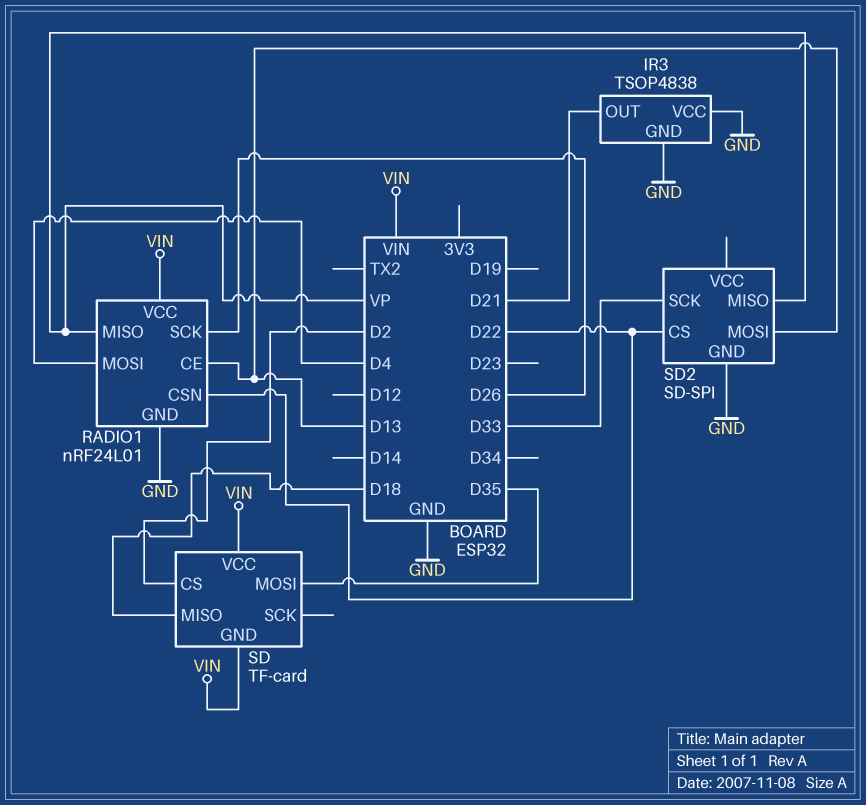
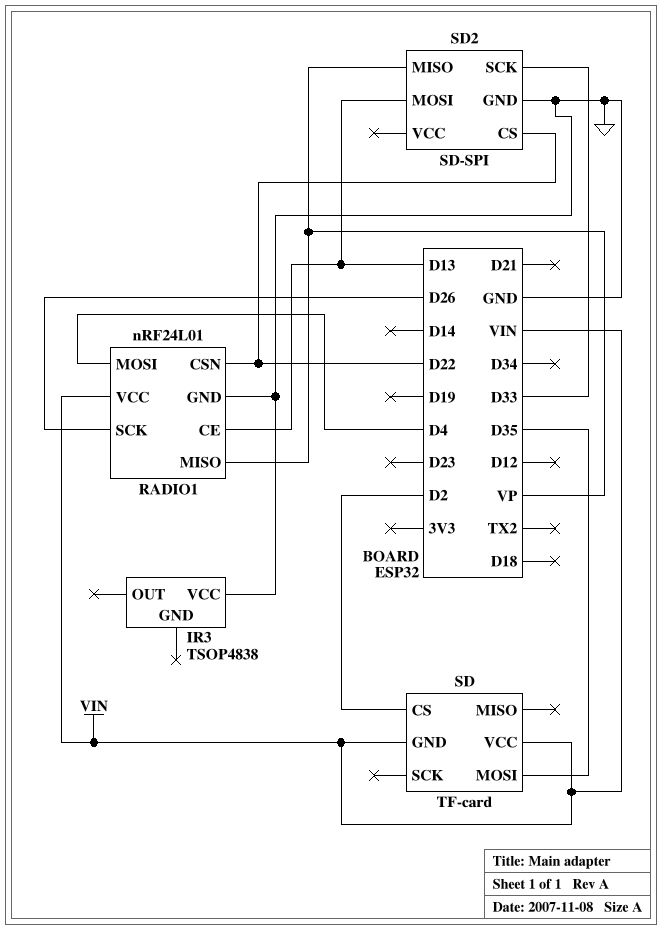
IR3 pin GND: GND -> none
IR3 pin OUT: D21 -> none
SD pin MISO: D18 -> none

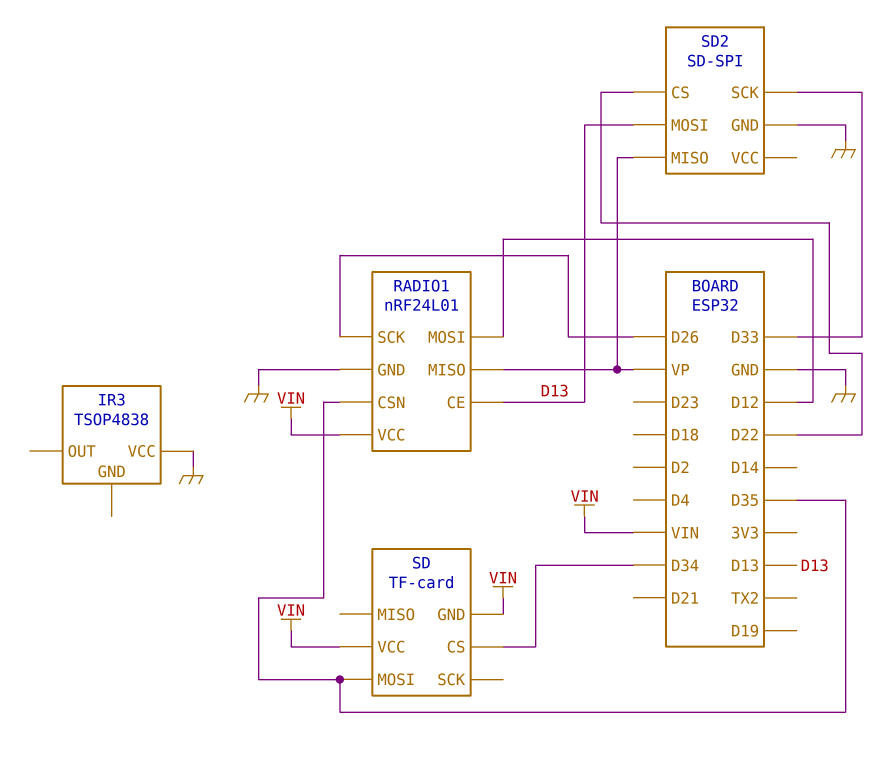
RADIO1 pin CSN: D22 -> D35
RADIO1 pin MOSI: D4 -> D12
SD pin CS: D2 -> D34

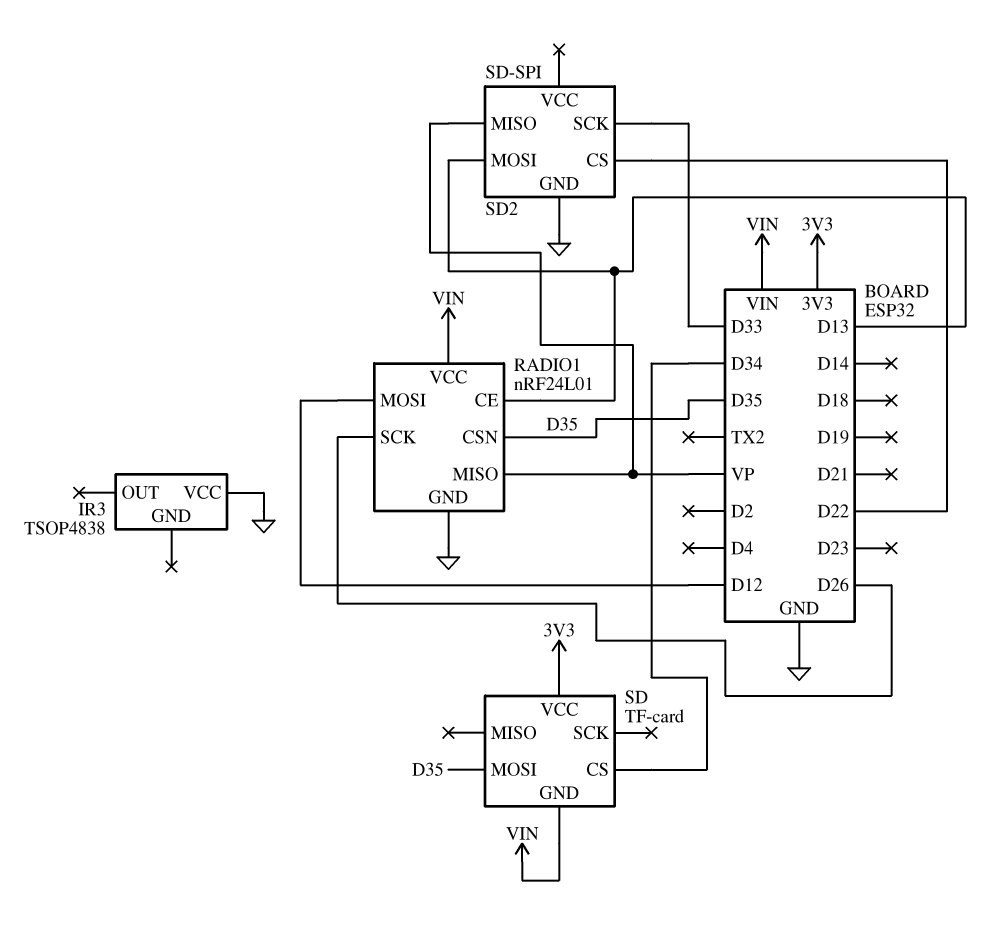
SD pin VCC: VIN -> 3V3

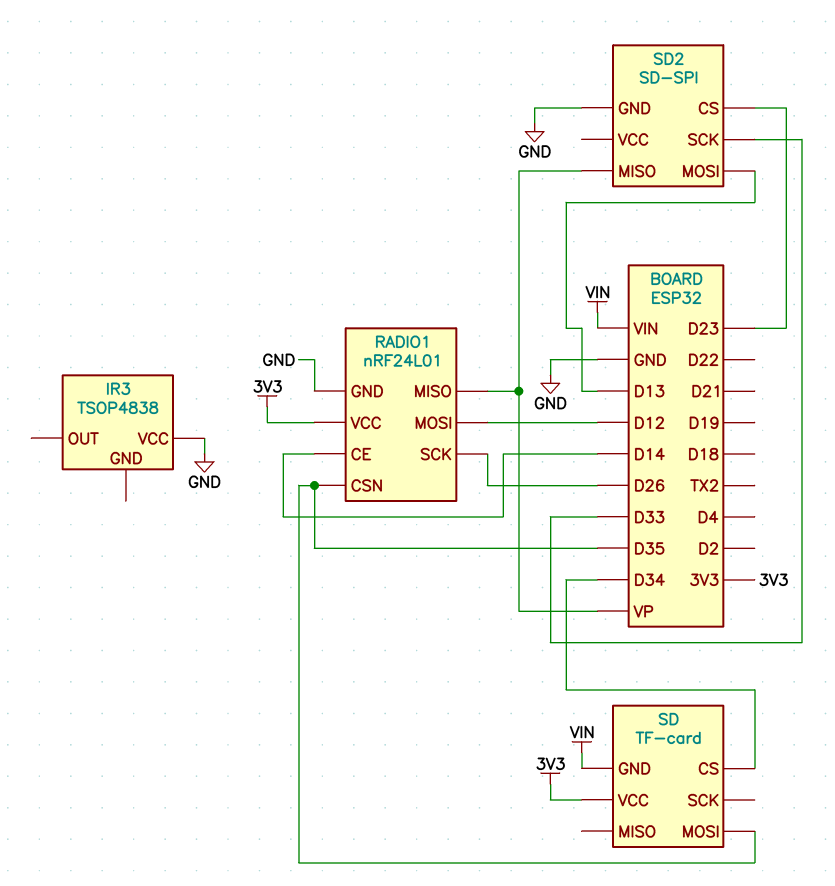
RADIO1 pin CE: D13 -> D14
RADIO1 pin VCC: VIN -> 3V3
SD2 pin CS: D22 -> D23

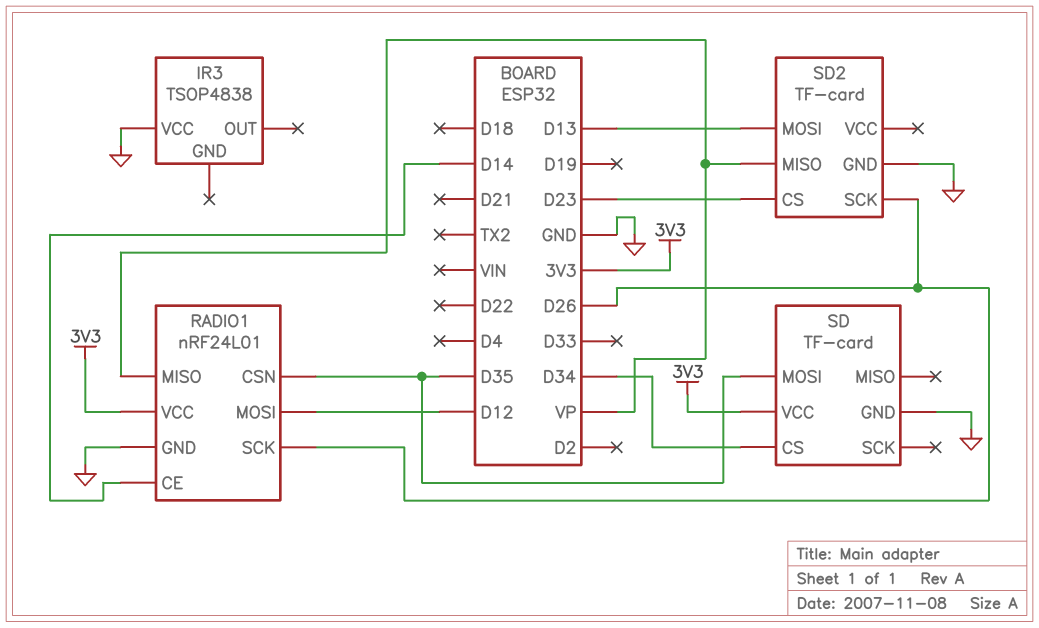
SD pin GND: VIN -> GND
SD2: SD-SPI -> TF-card
SD2 pin SCK: D33 -> D26

